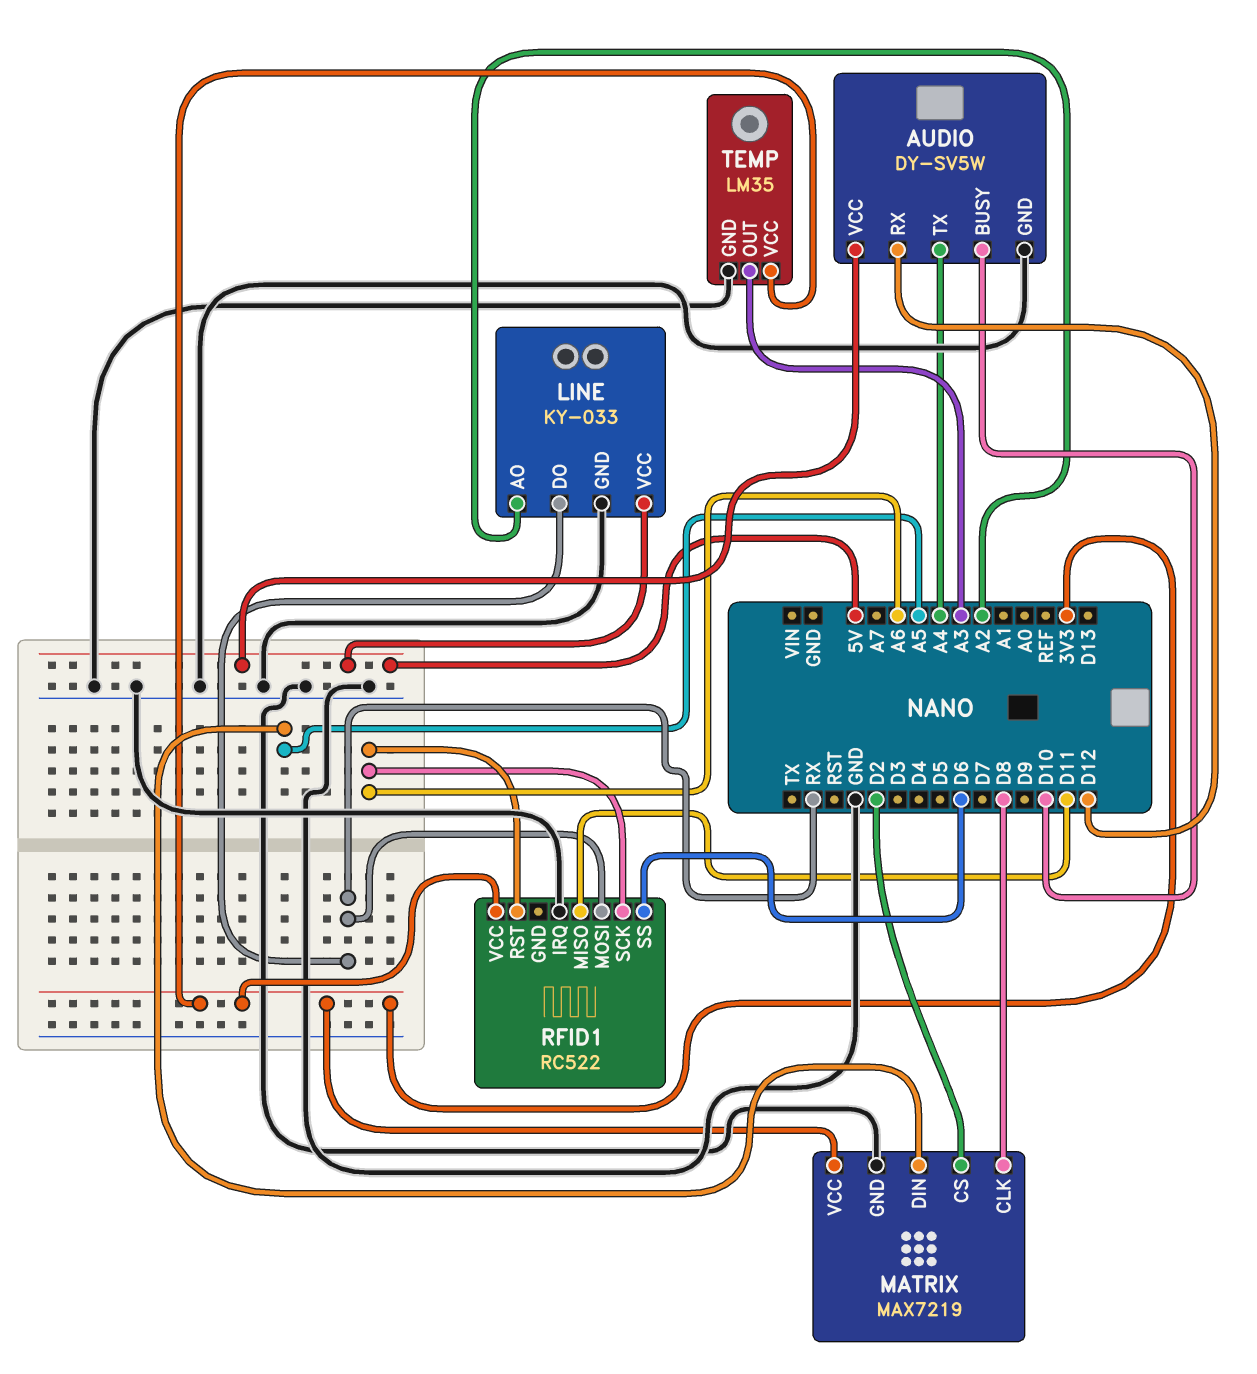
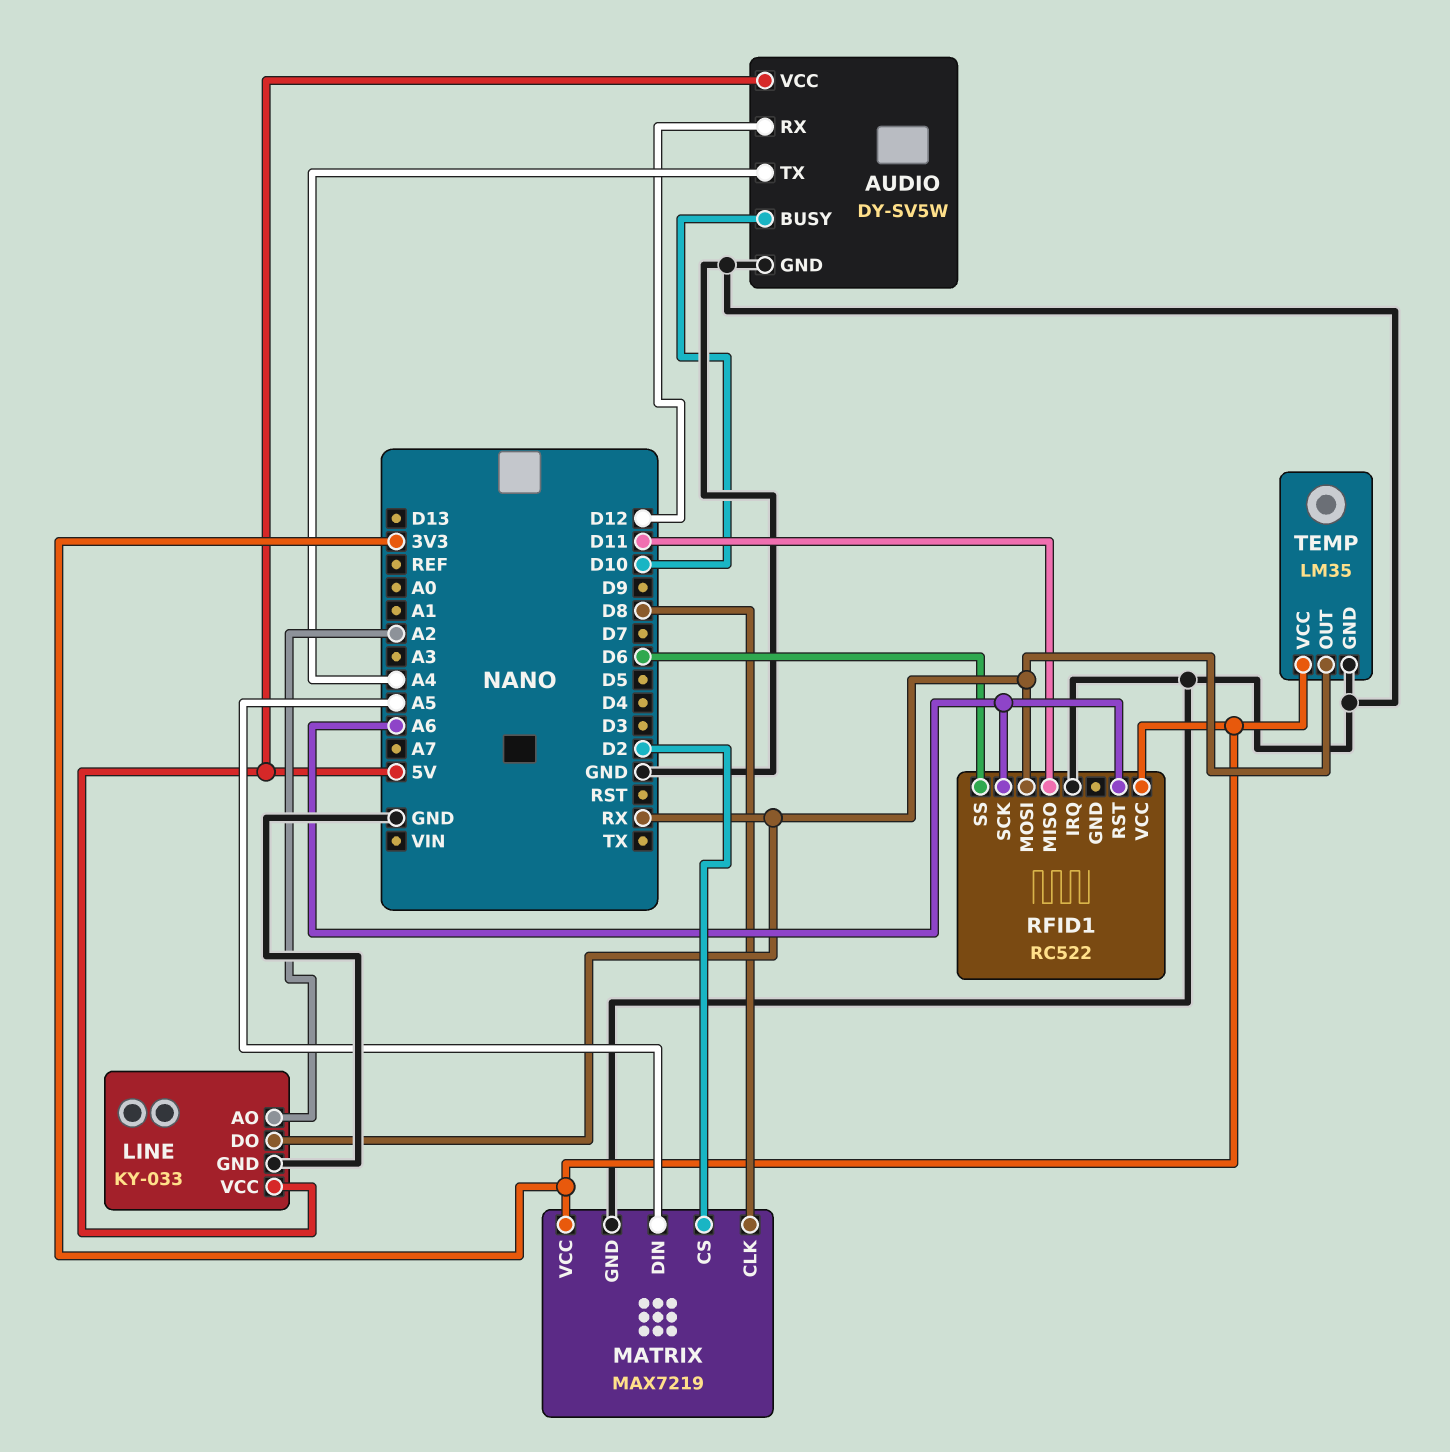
TEMP pin OUT: A3 -> RX

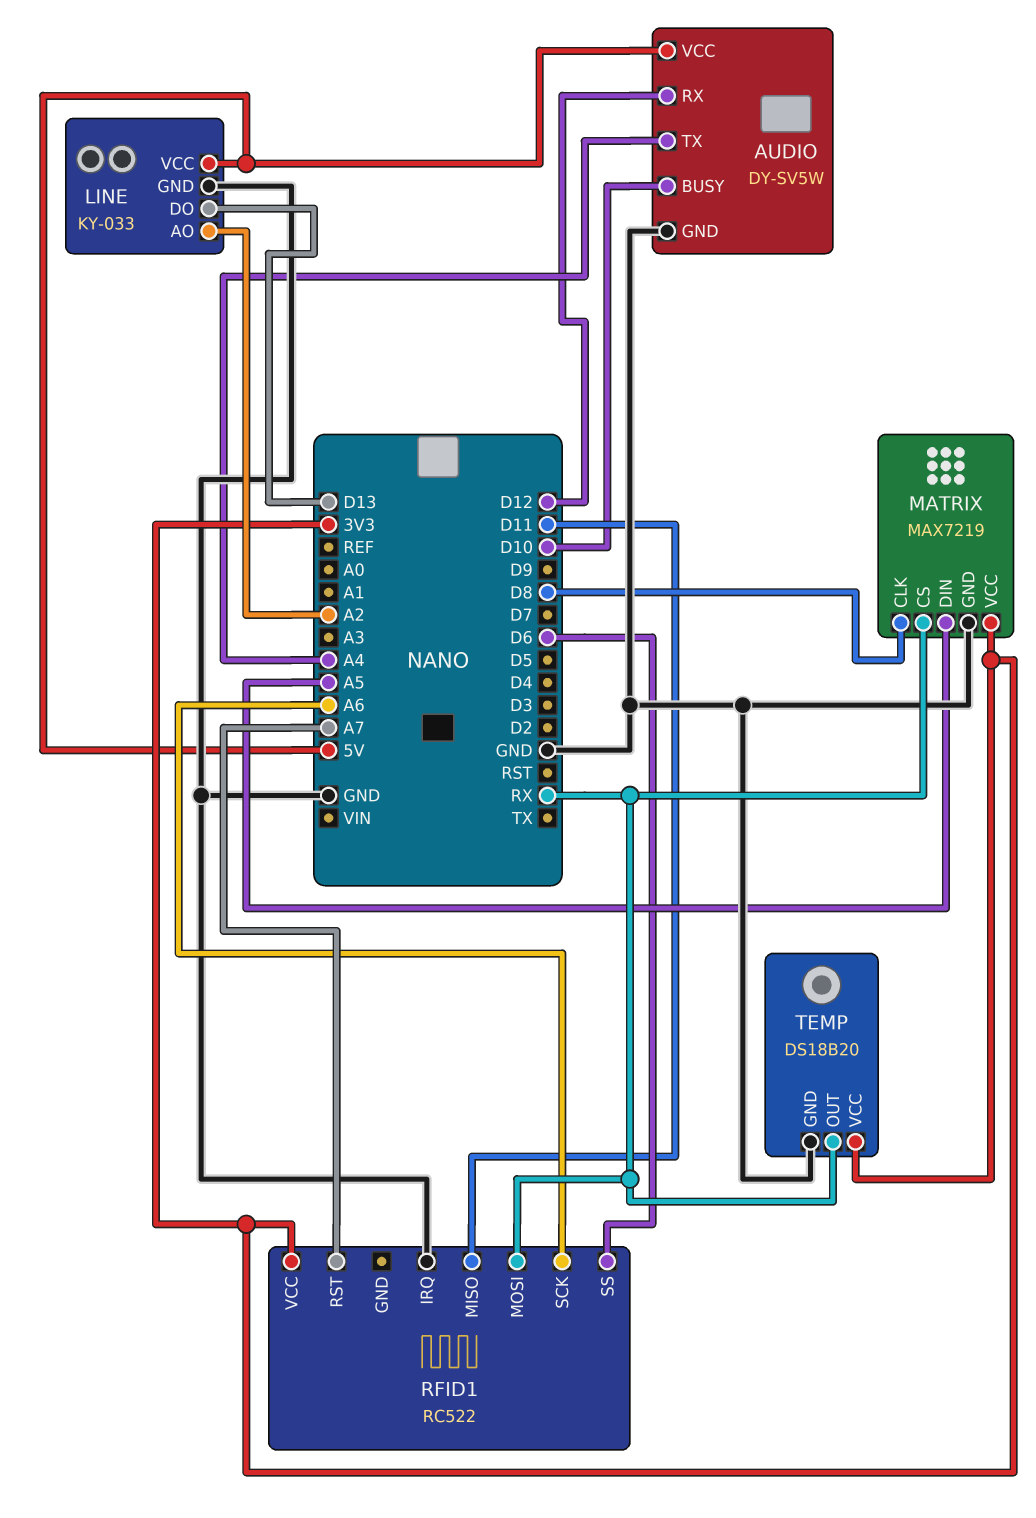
LINE pin DO: RX -> D13
MATRIX pin CS: D2 -> RX
RFID1 pin RST: A6 -> A7
TEMP: LM35 -> DS18B20

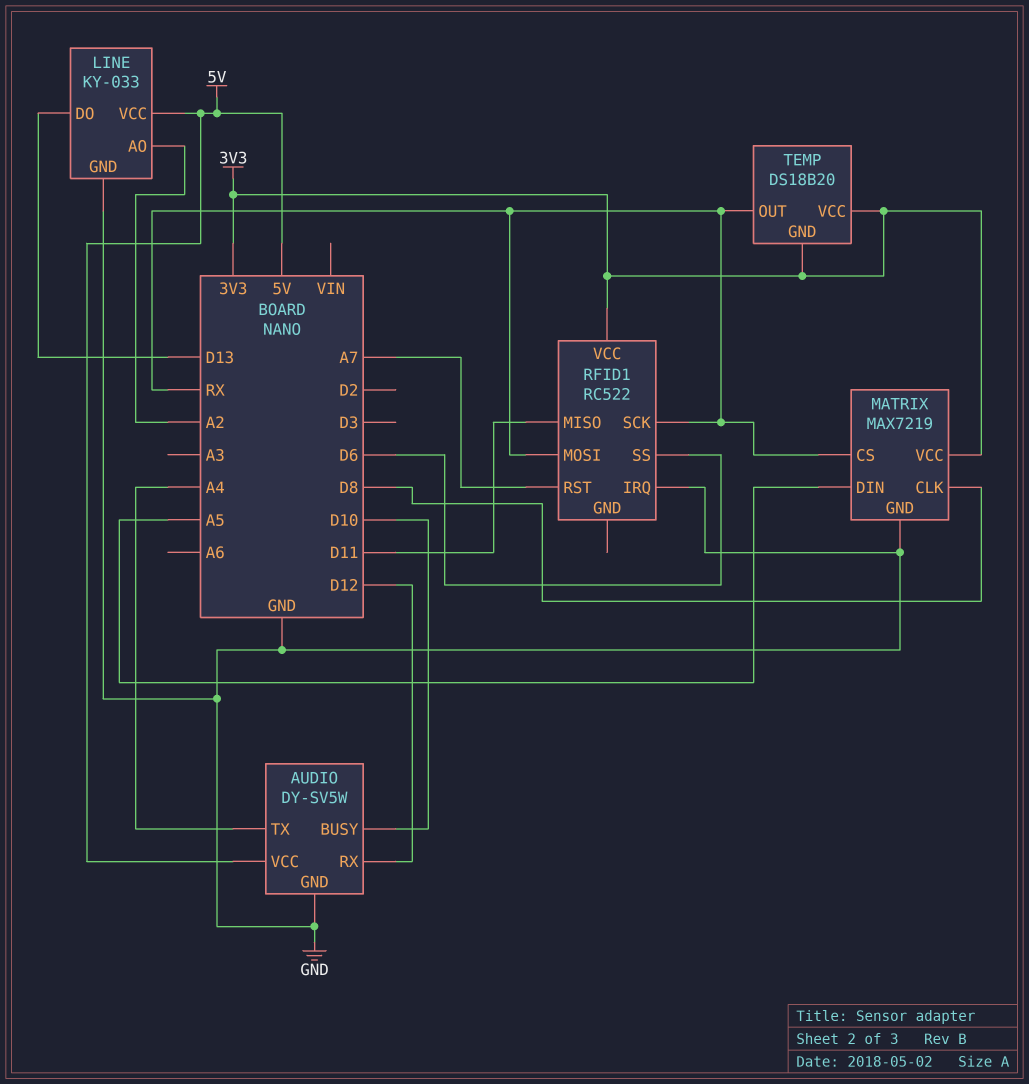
RFID1 pin SCK: A6 -> RX
TEMP pin GND: GND -> 3V3

